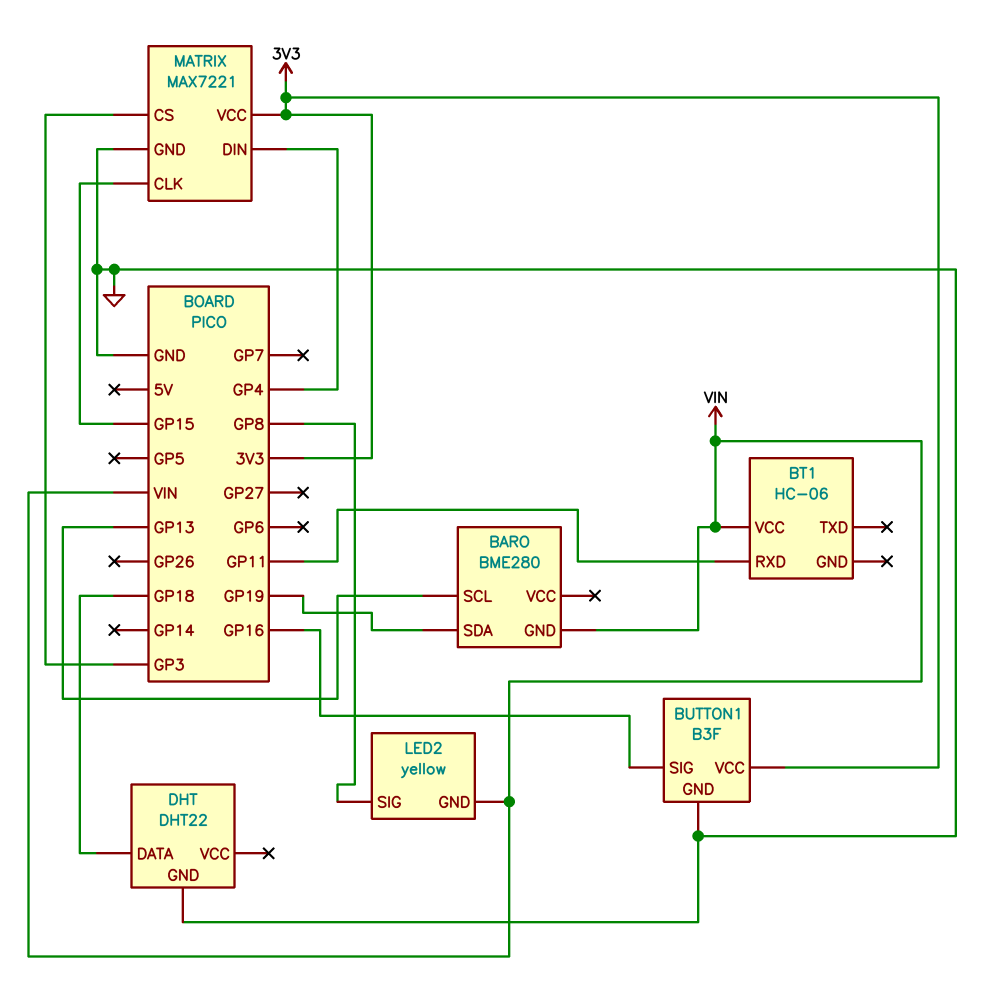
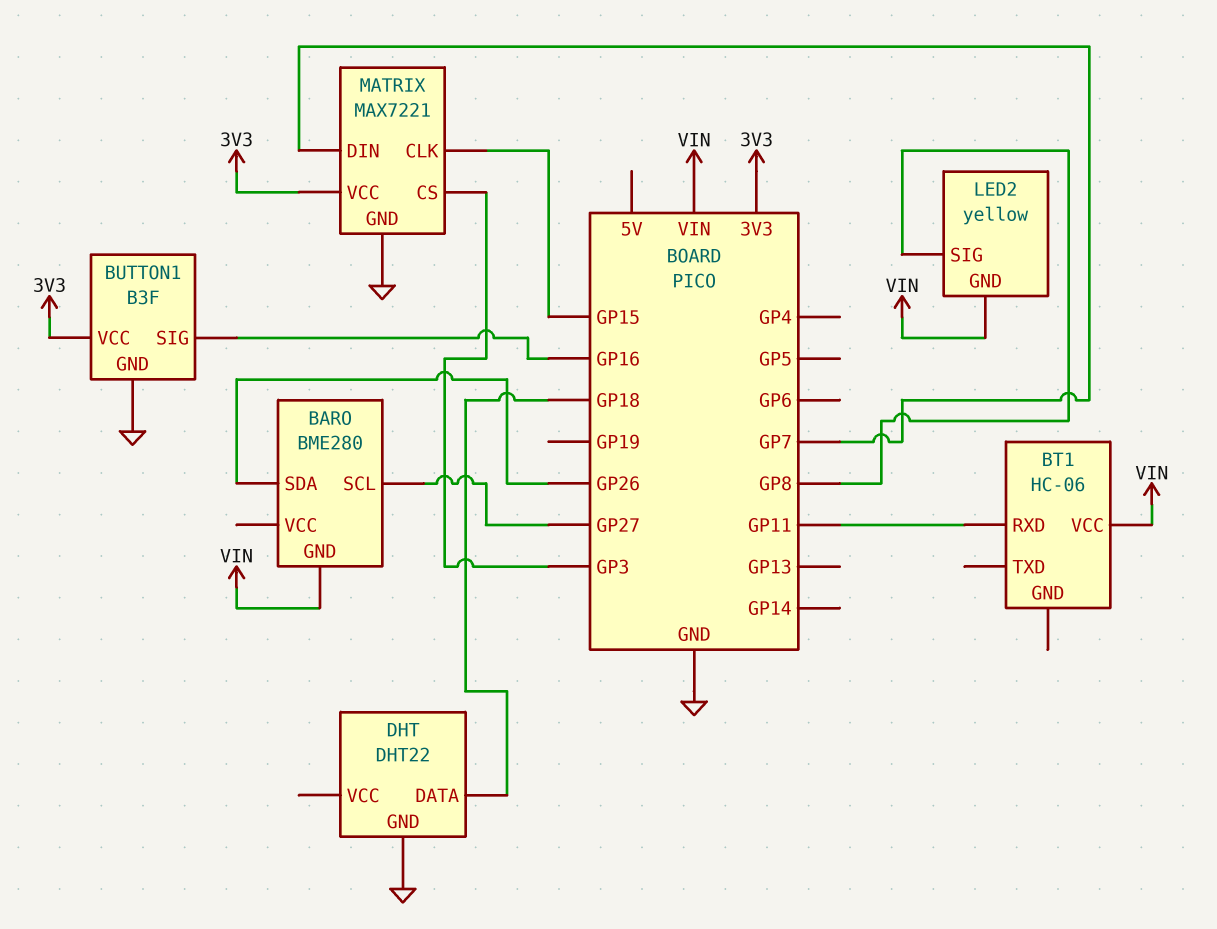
BARO pin SCL: GP13 -> GP27
BARO pin SDA: GP19 -> GP26
MATRIX pin DIN: GP4 -> GP7

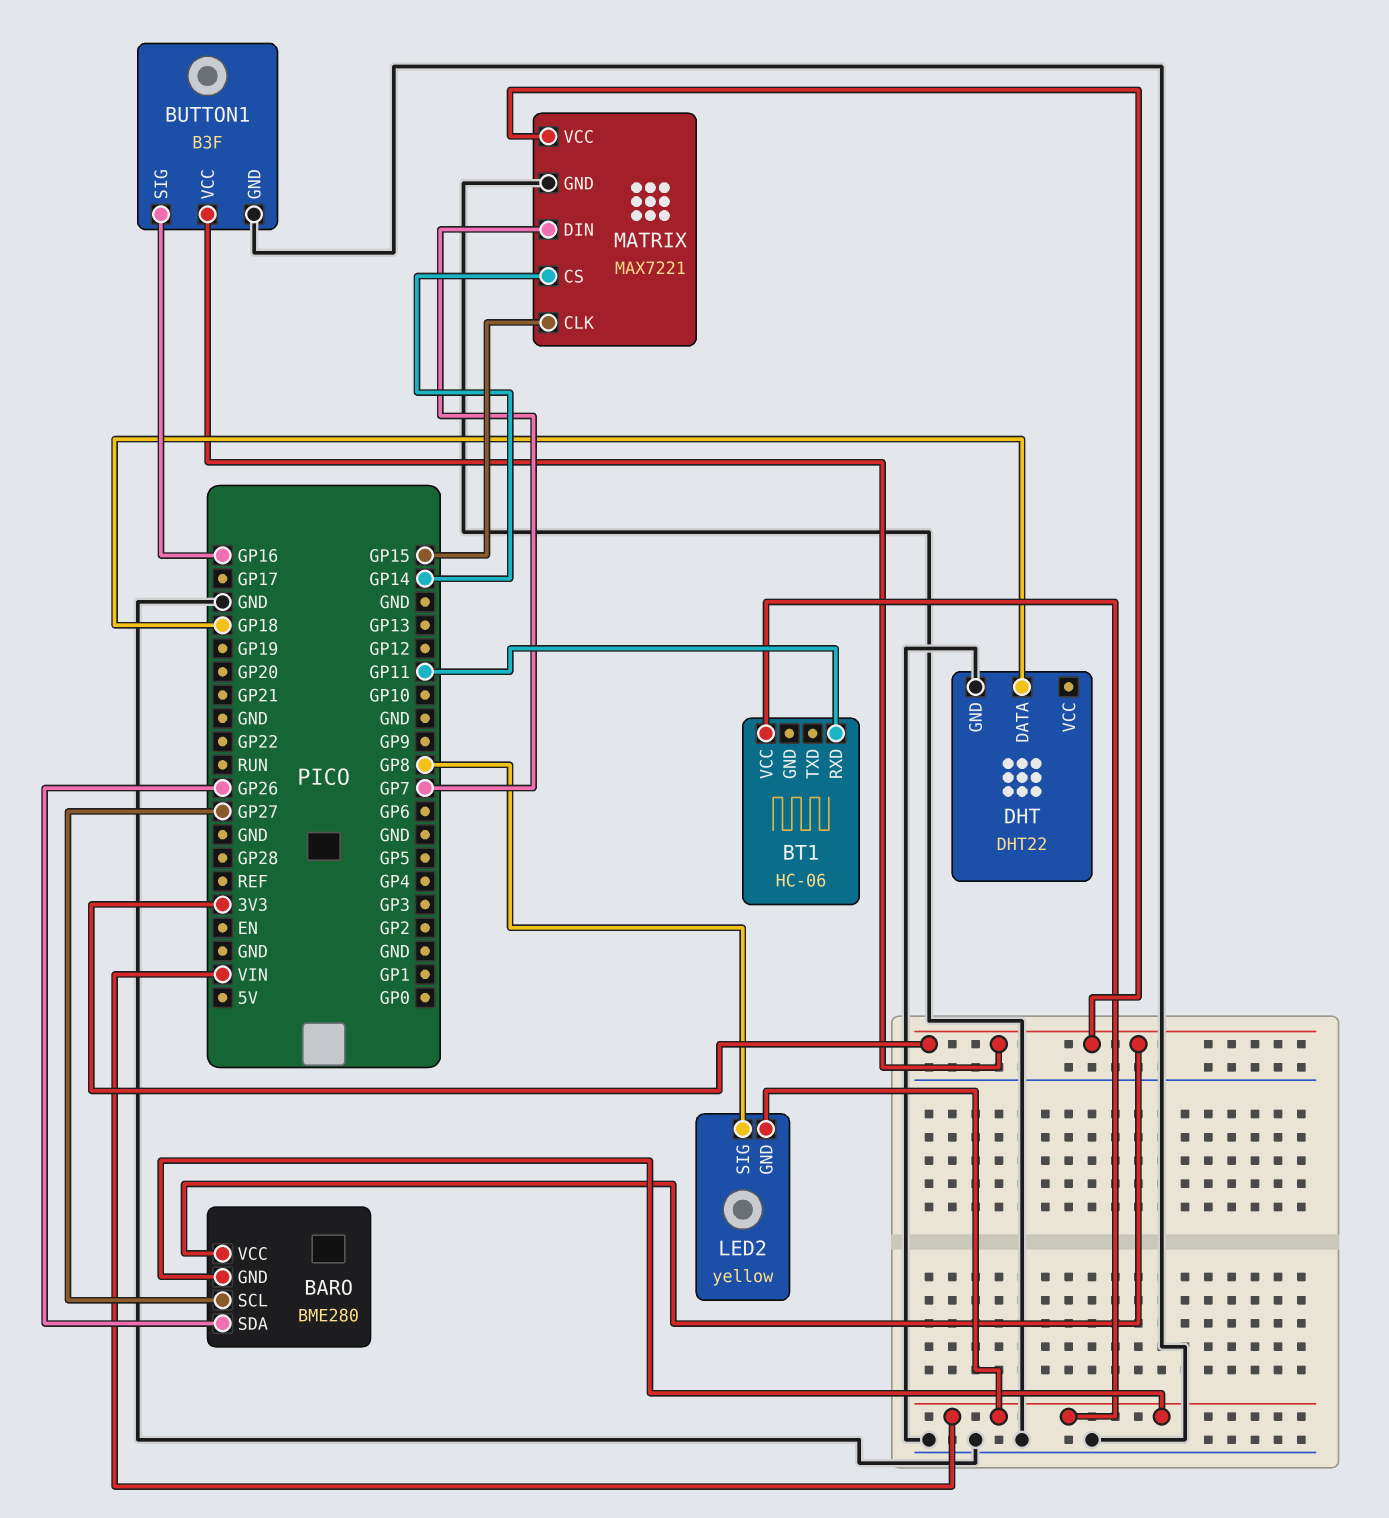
BARO pin VCC: none -> 3V3
MATRIX pin CS: GP3 -> GP14

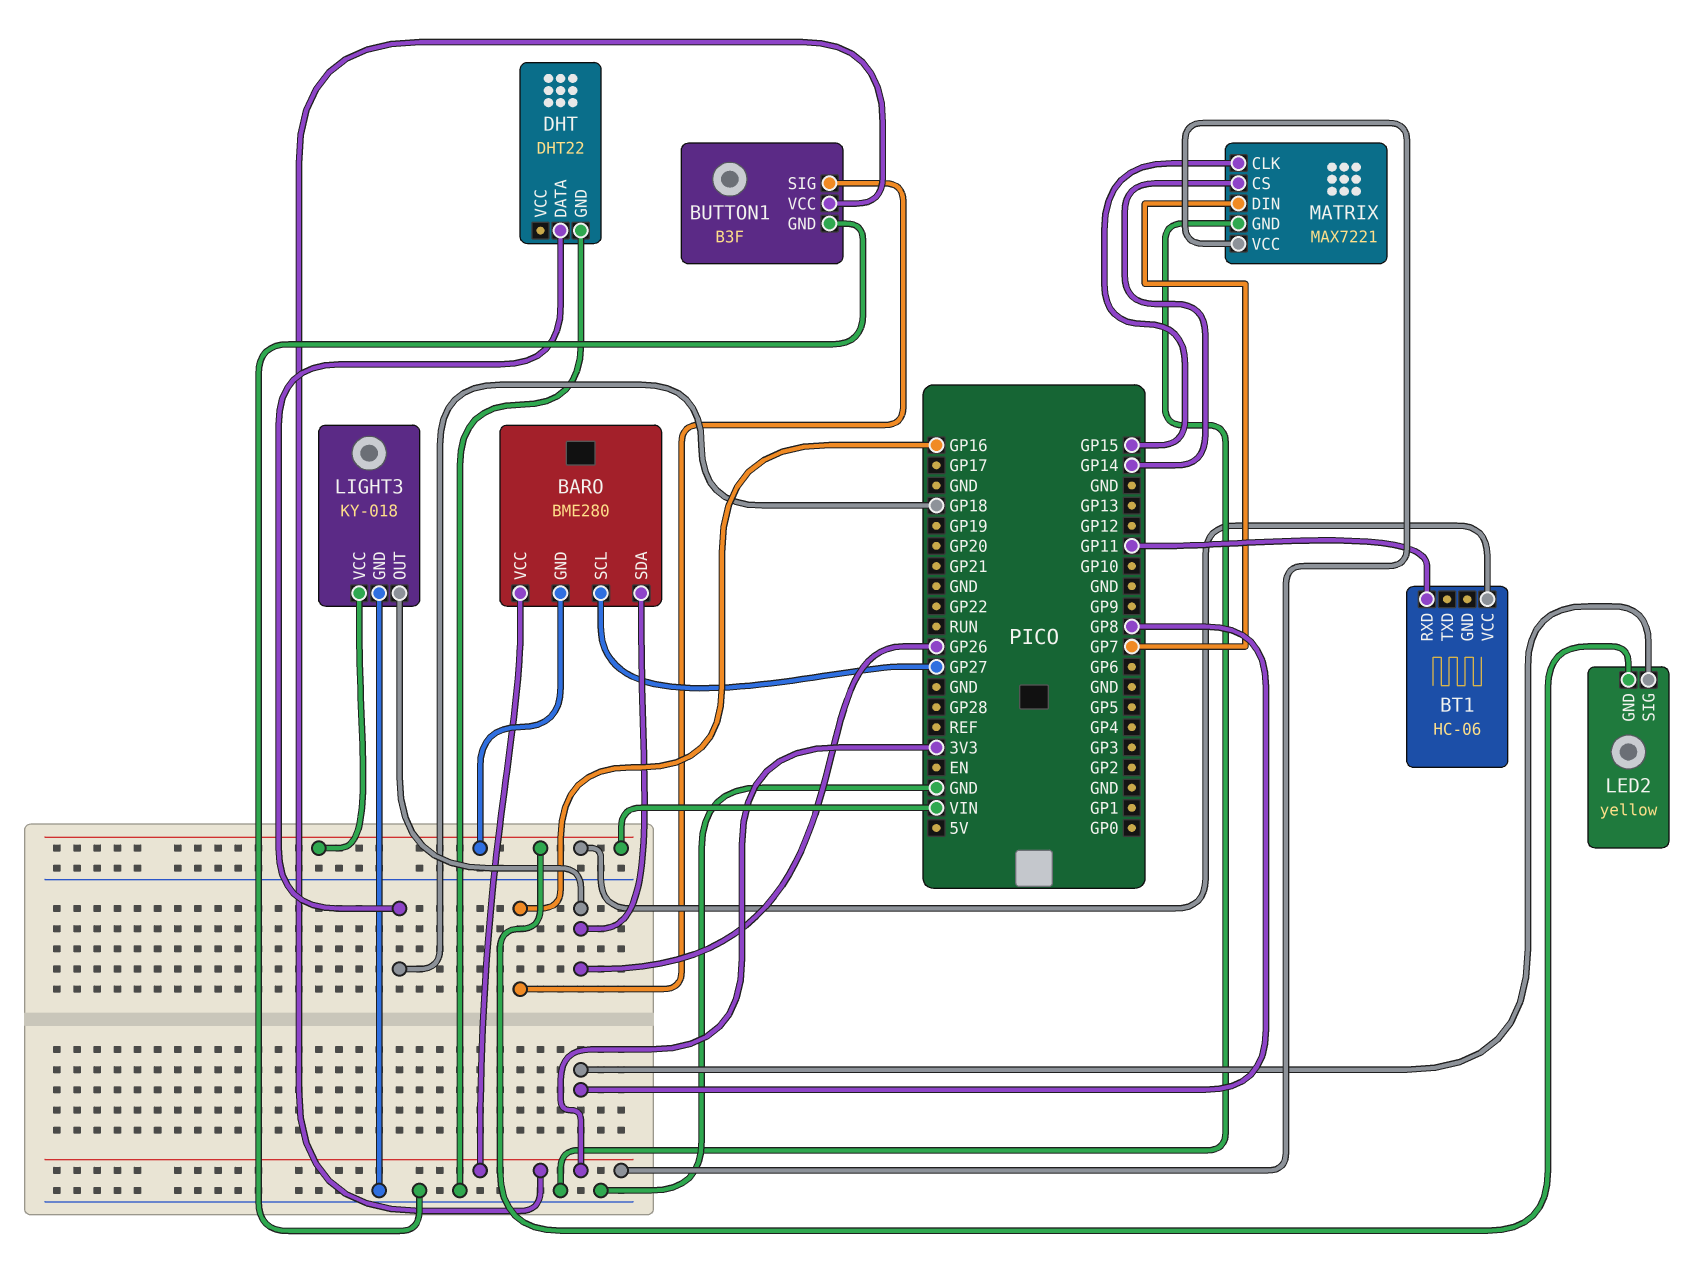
LIGHT3: none -> KY-018
LIGHT3 pin GND: none -> GND
LIGHT3 pin OUT: none -> GP26
LIGHT3 pin VCC: none -> VIN

